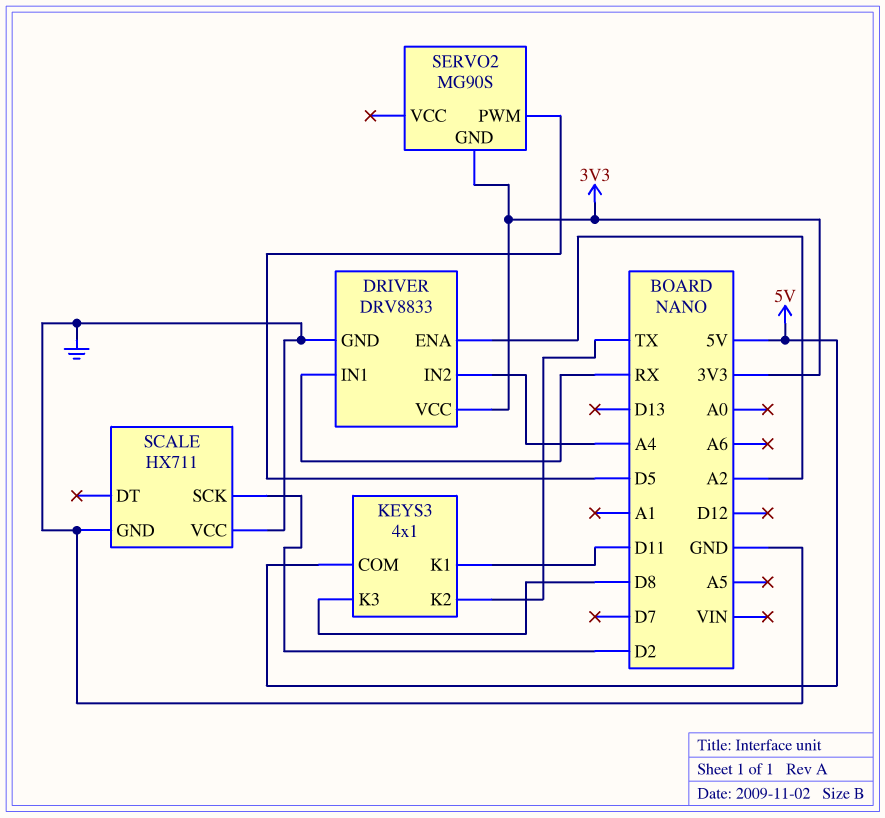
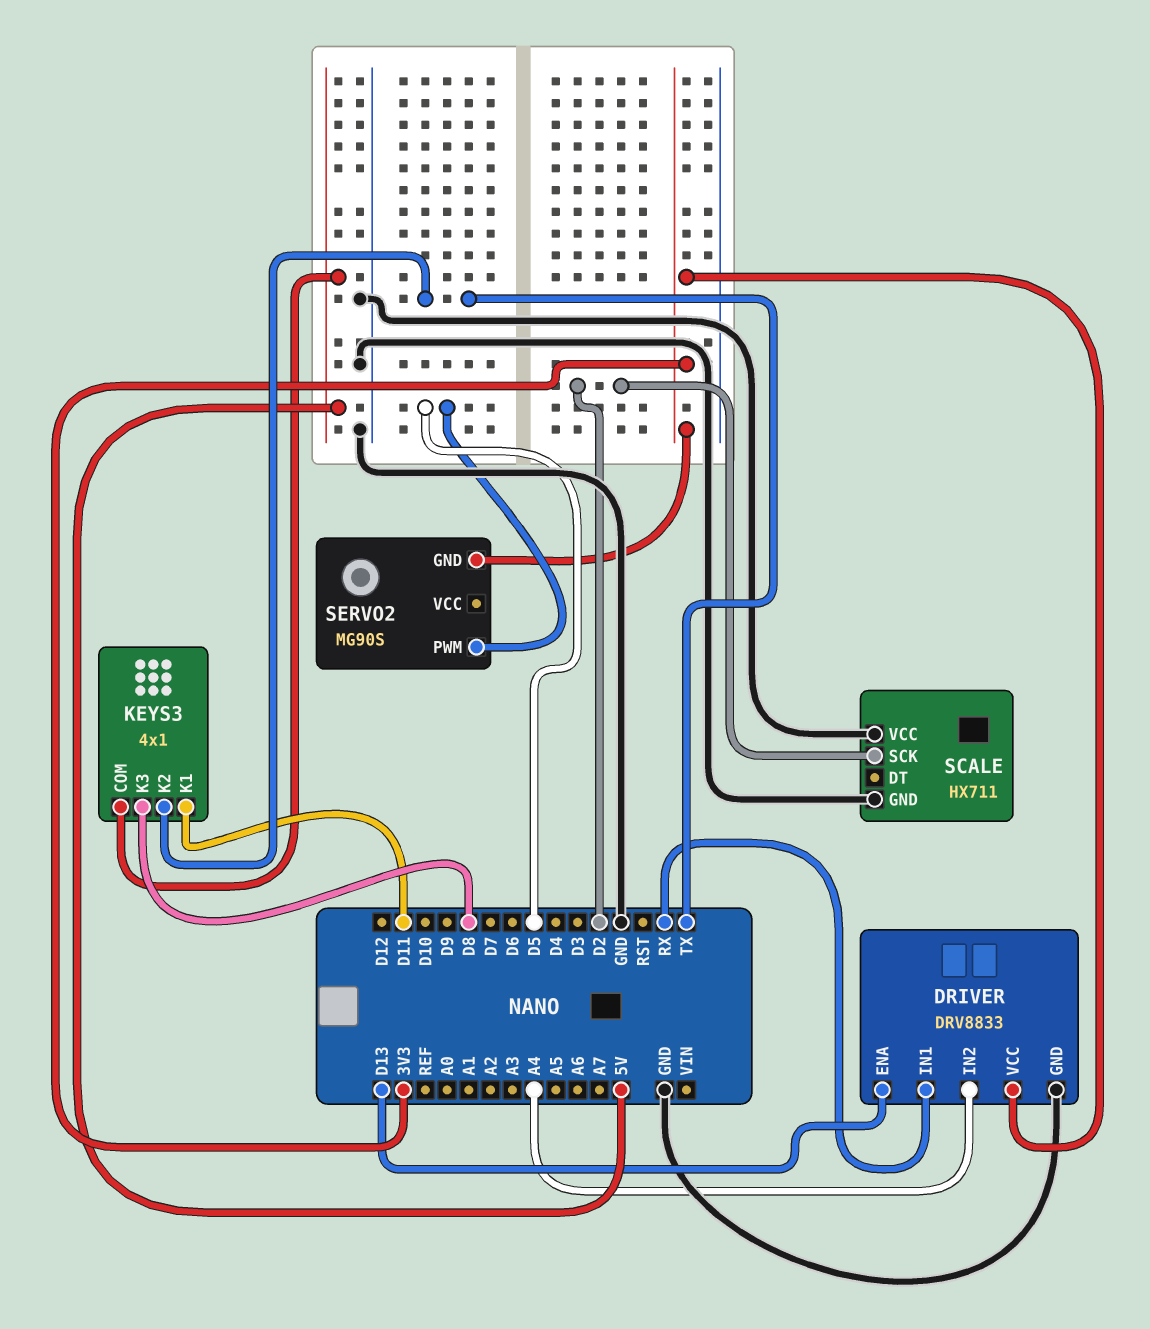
DRIVER pin ENA: A2 -> D13

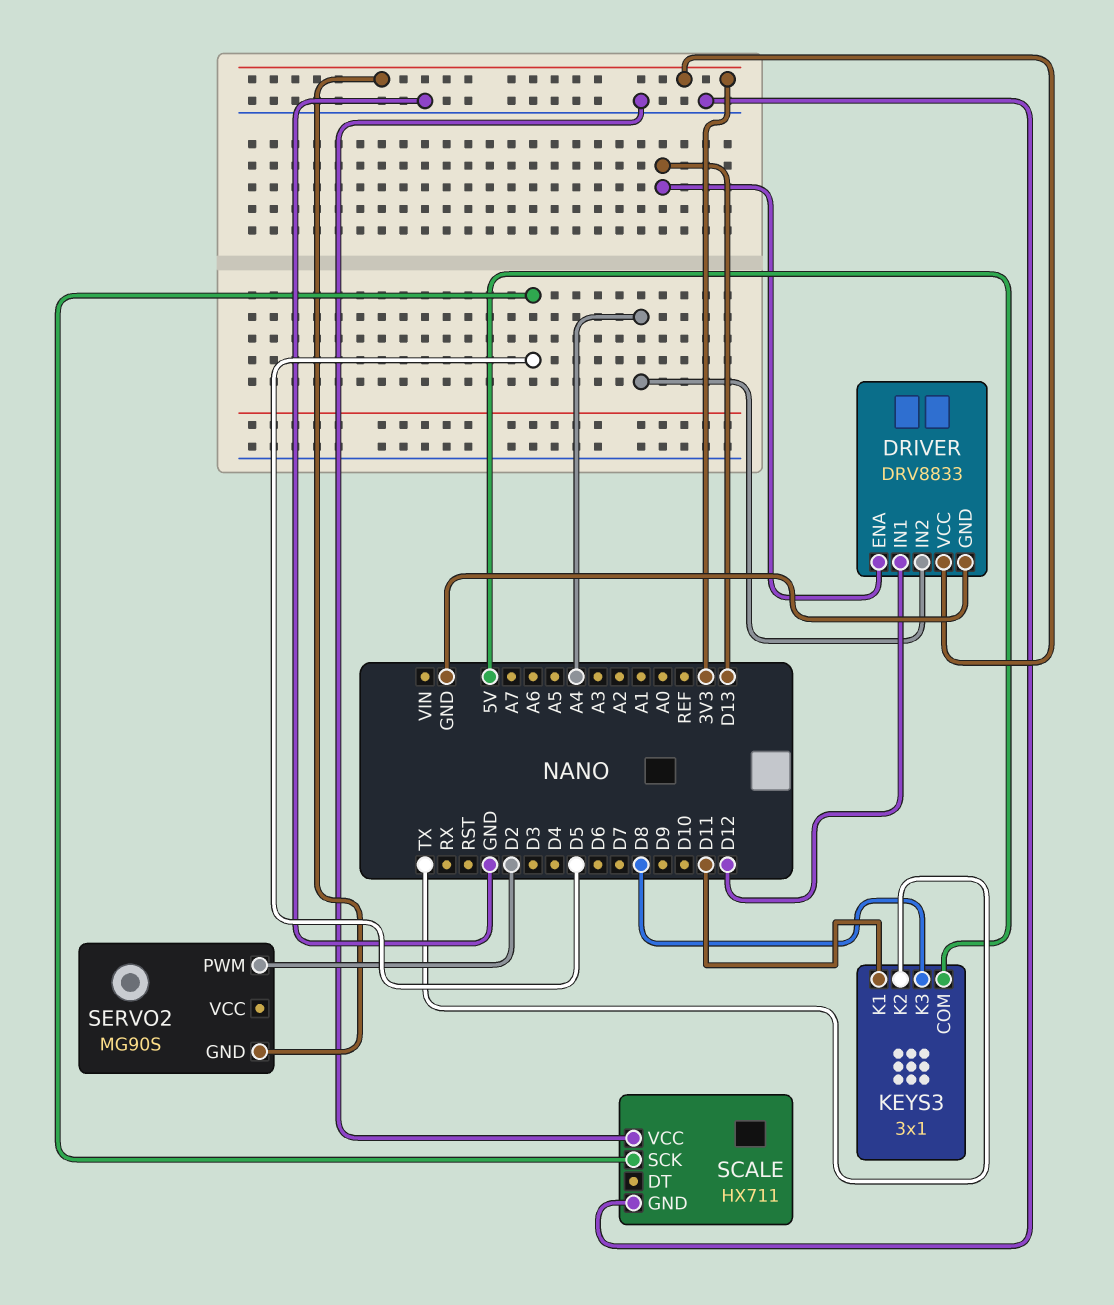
DRIVER pin IN1: RX -> D12
KEYS3: 4x1 -> 3x1
SCALE pin SCK: D2 -> D5
SERVO2 pin PWM: D5 -> D2

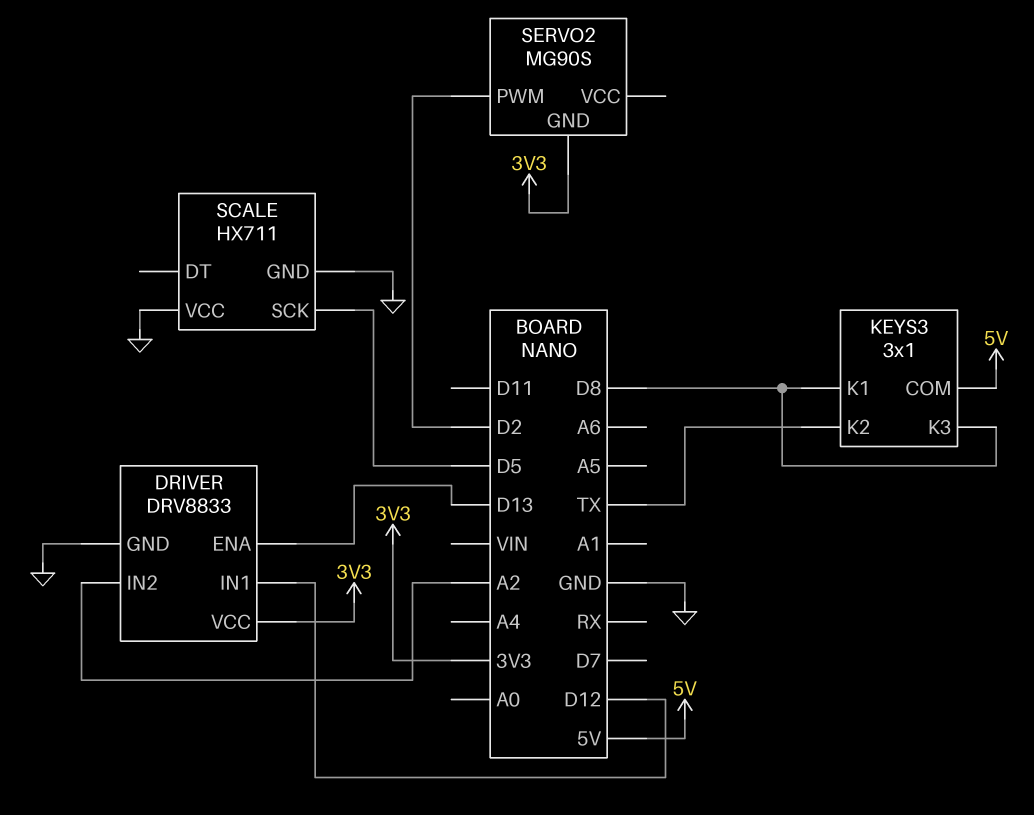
DRIVER pin IN2: A4 -> A2
KEYS3 pin K1: D11 -> D8

